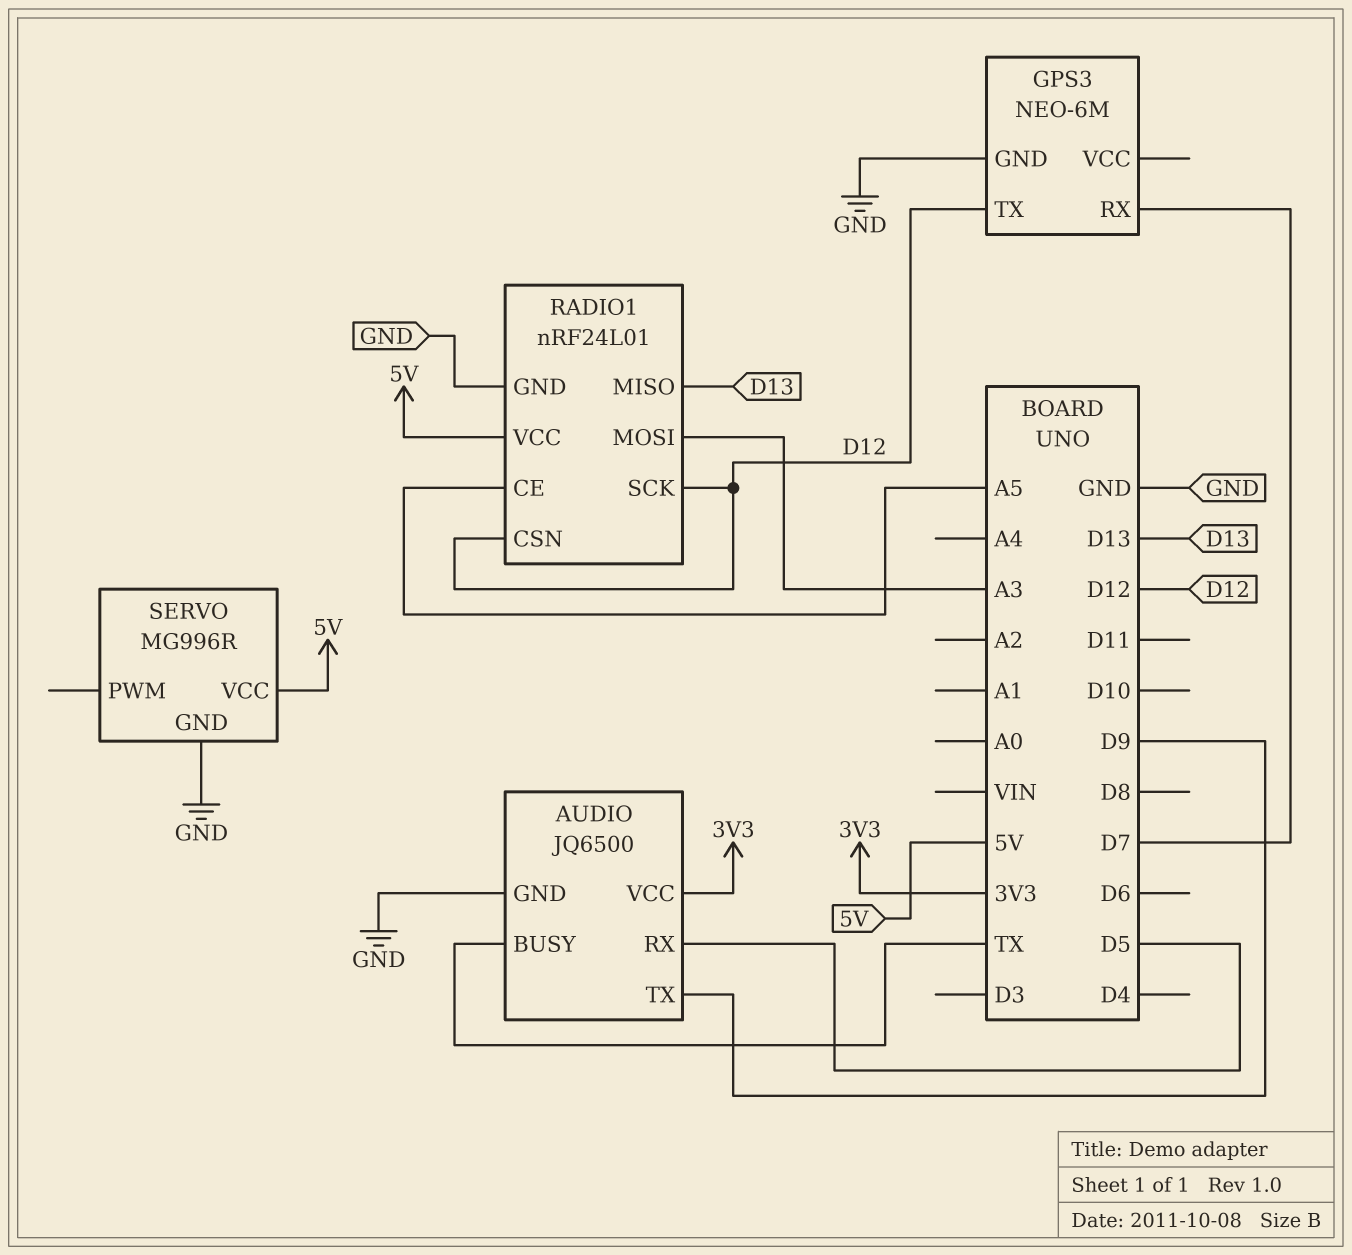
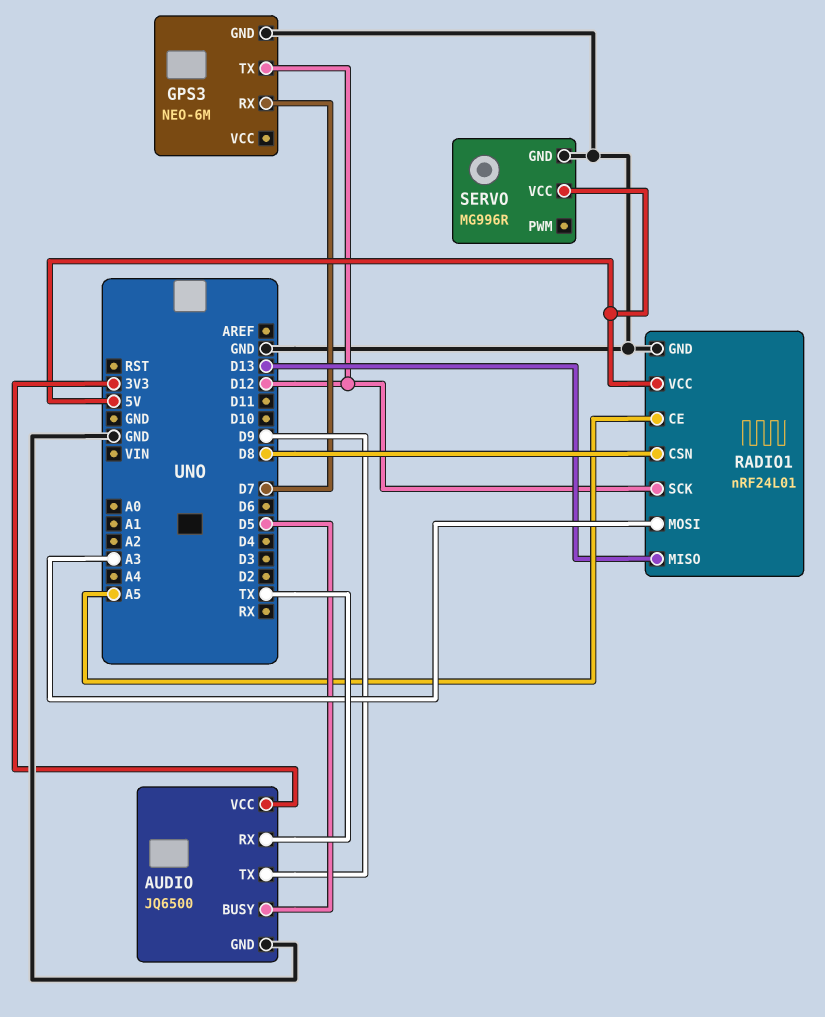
AUDIO pin BUSY: TX -> D5
AUDIO pin RX: D5 -> TX
RADIO1 pin CSN: D12 -> D8

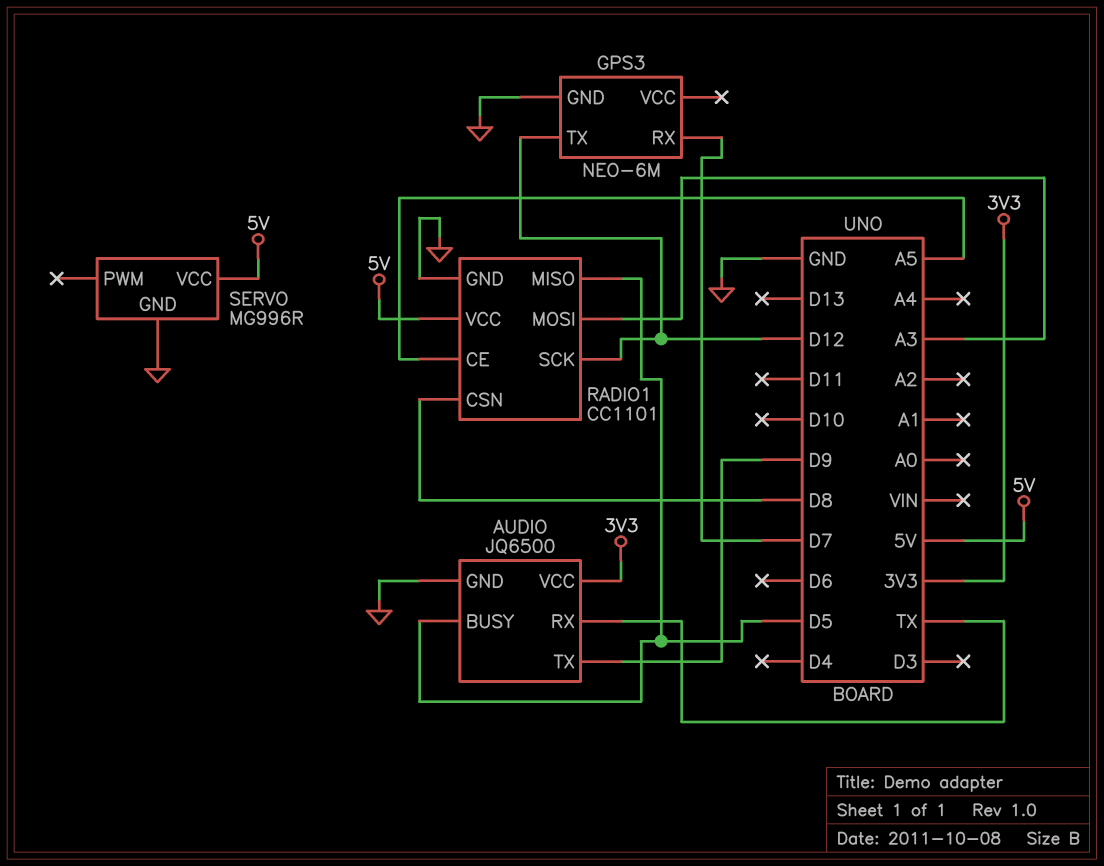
RADIO1: nRF24L01 -> CC1101
RADIO1 pin MISO: D13 -> D5

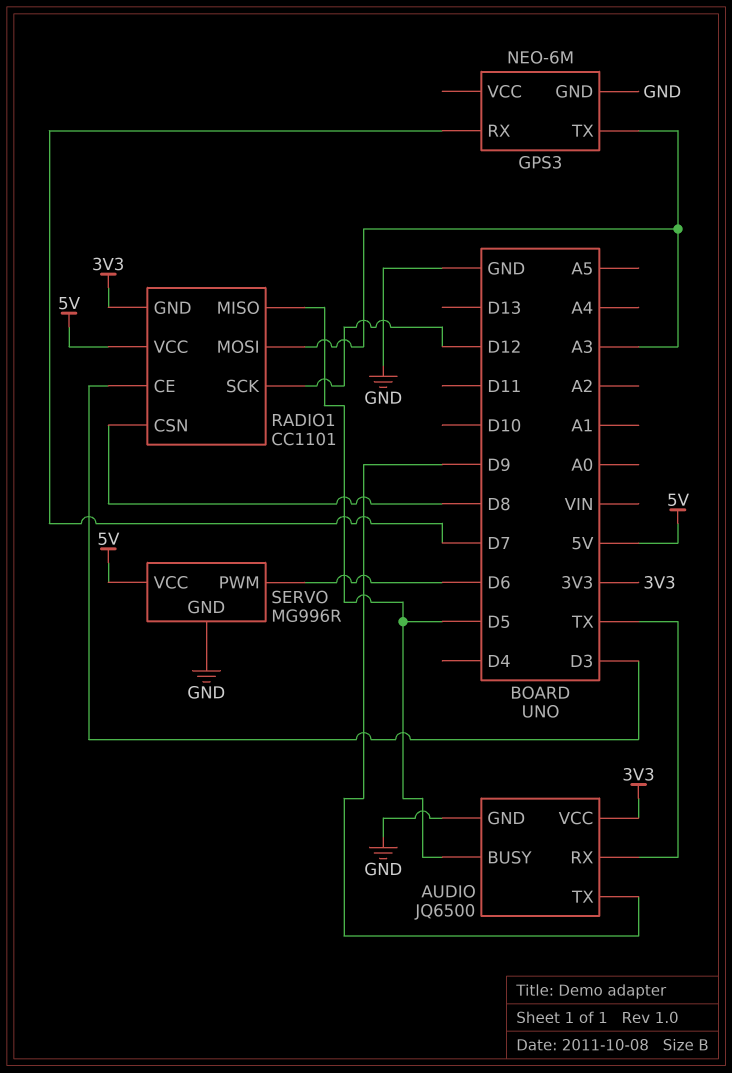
GPS3 pin TX: D12 -> A3
RADIO1 pin CE: A5 -> D3
RADIO1 pin GND: GND -> 3V3
SERVO pin PWM: none -> D6

